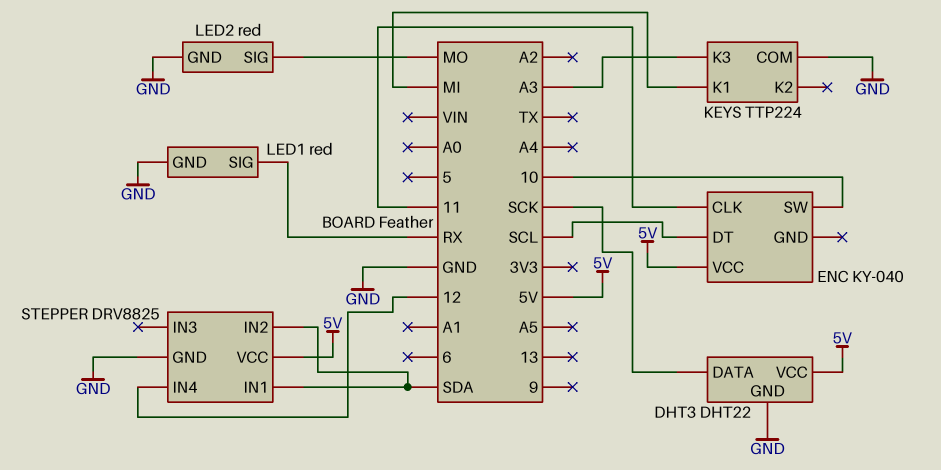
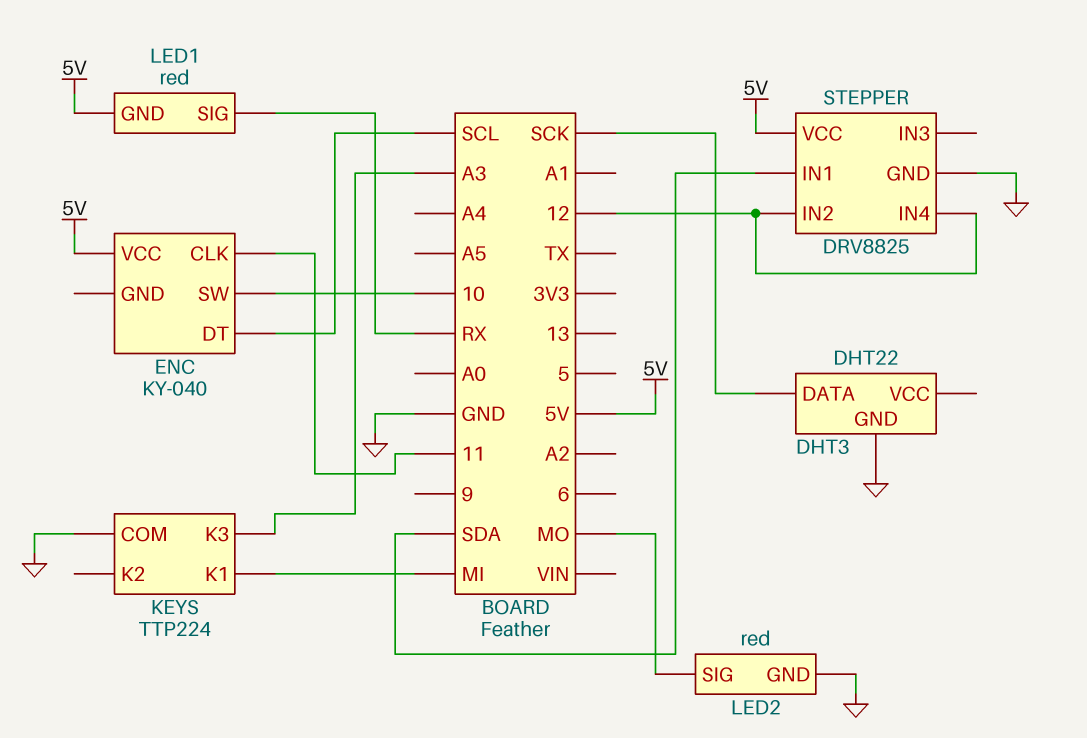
DHT3 pin VCC: 5V -> none
LED1 pin GND: GND -> 5V
STEPPER pin IN2: SDA -> 12

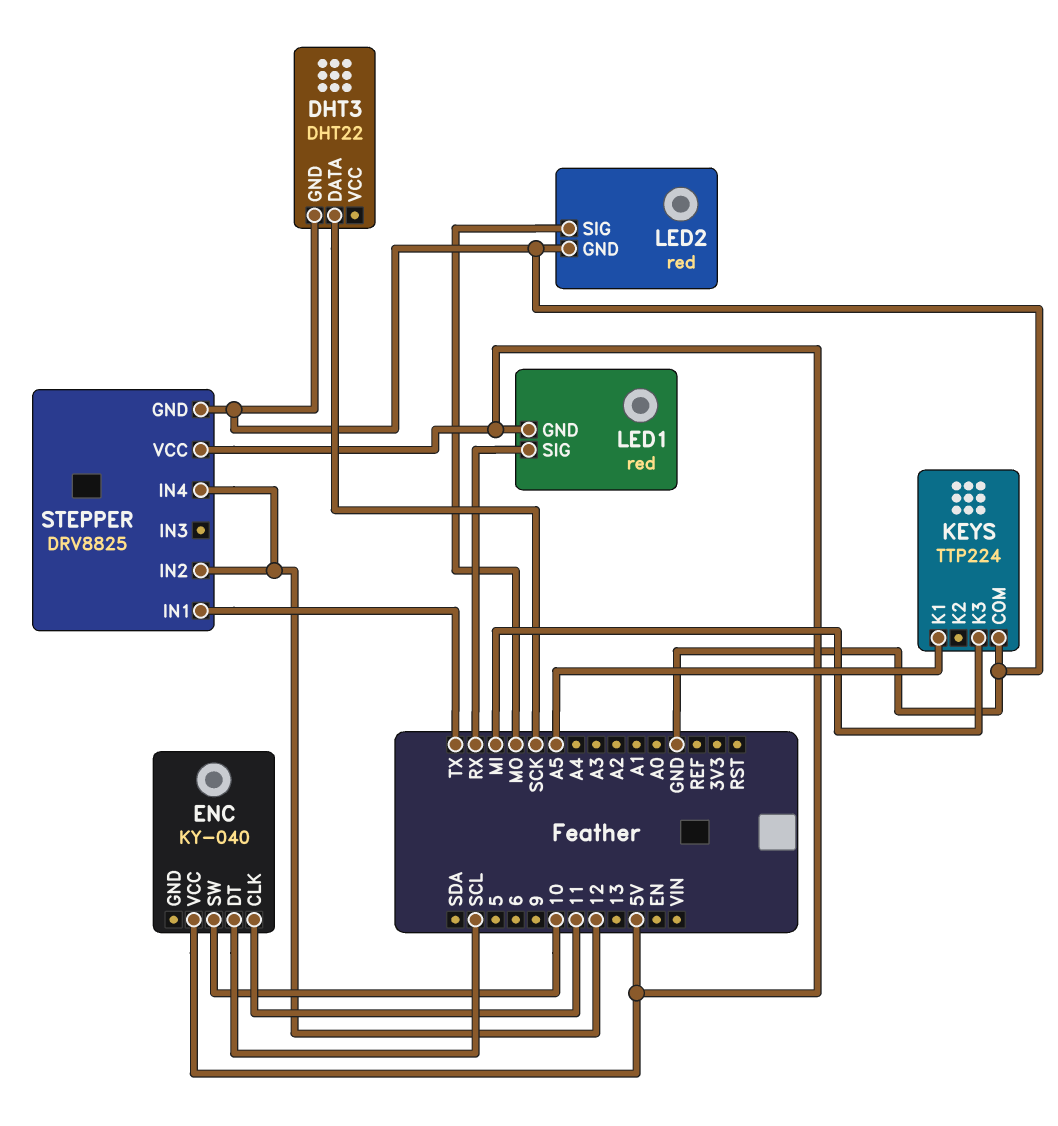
KEYS pin K1: MI -> A5
KEYS pin K3: A3 -> MI
STEPPER pin IN1: SDA -> TX

